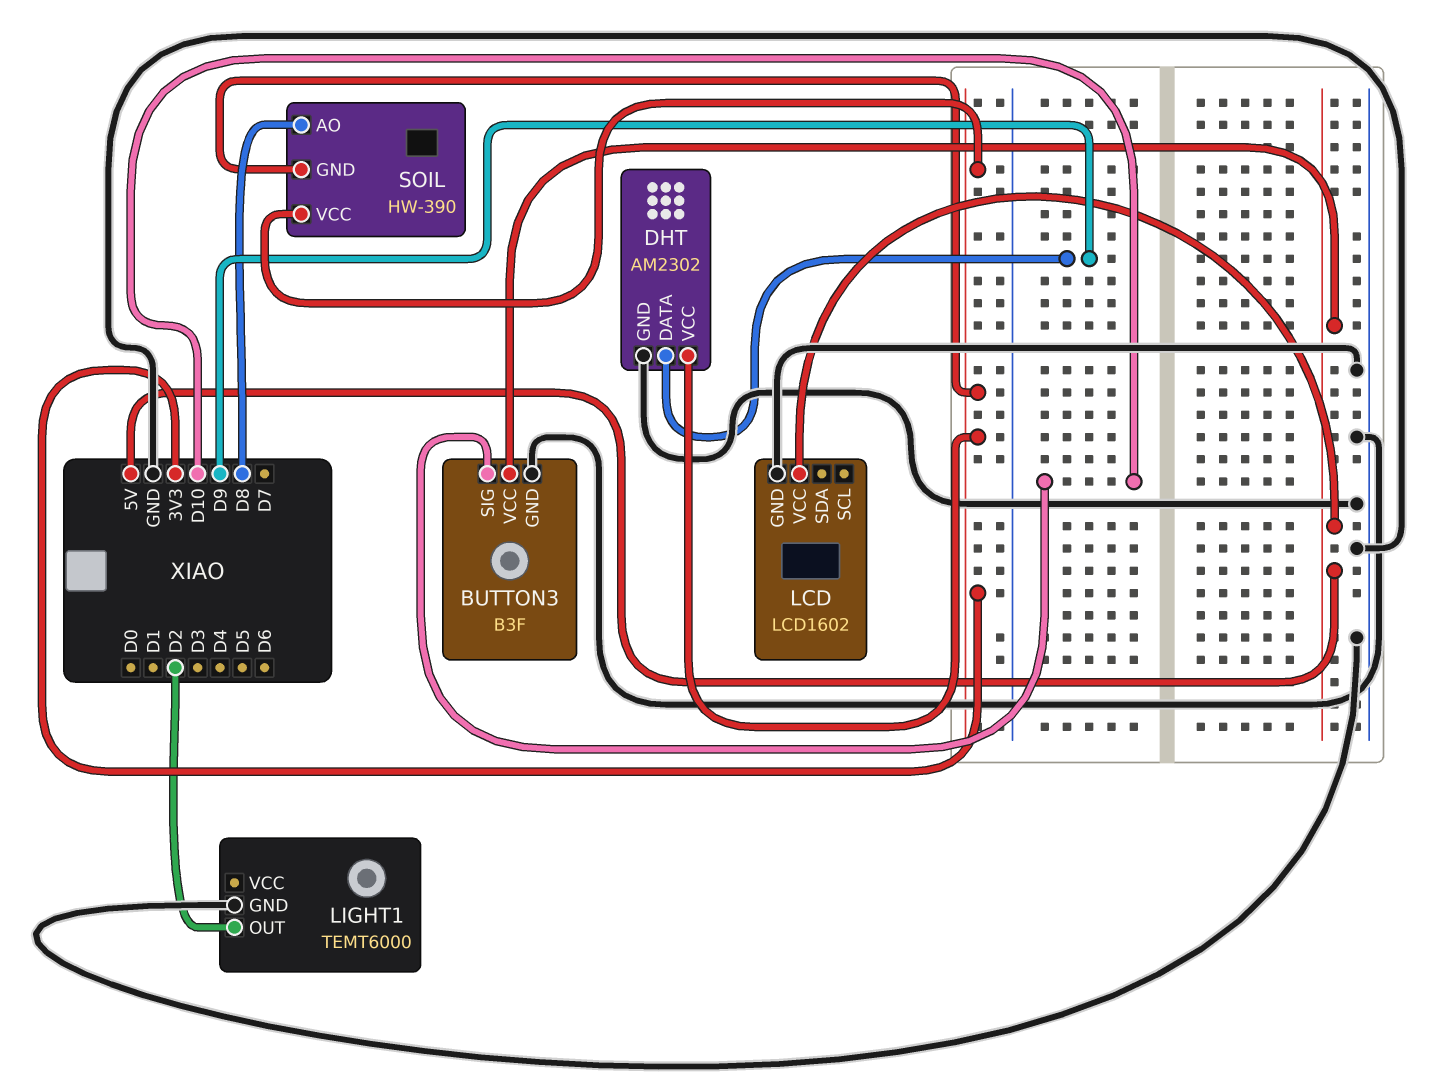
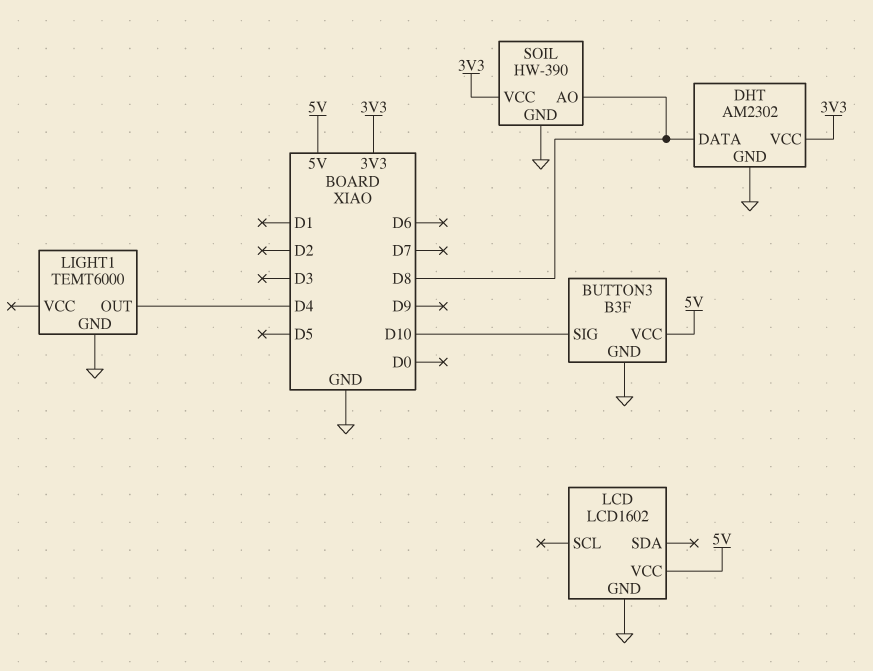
DHT pin DATA: D9 -> D8
LIGHT1 pin OUT: D2 -> D4
SOIL pin GND: 3V3 -> GND

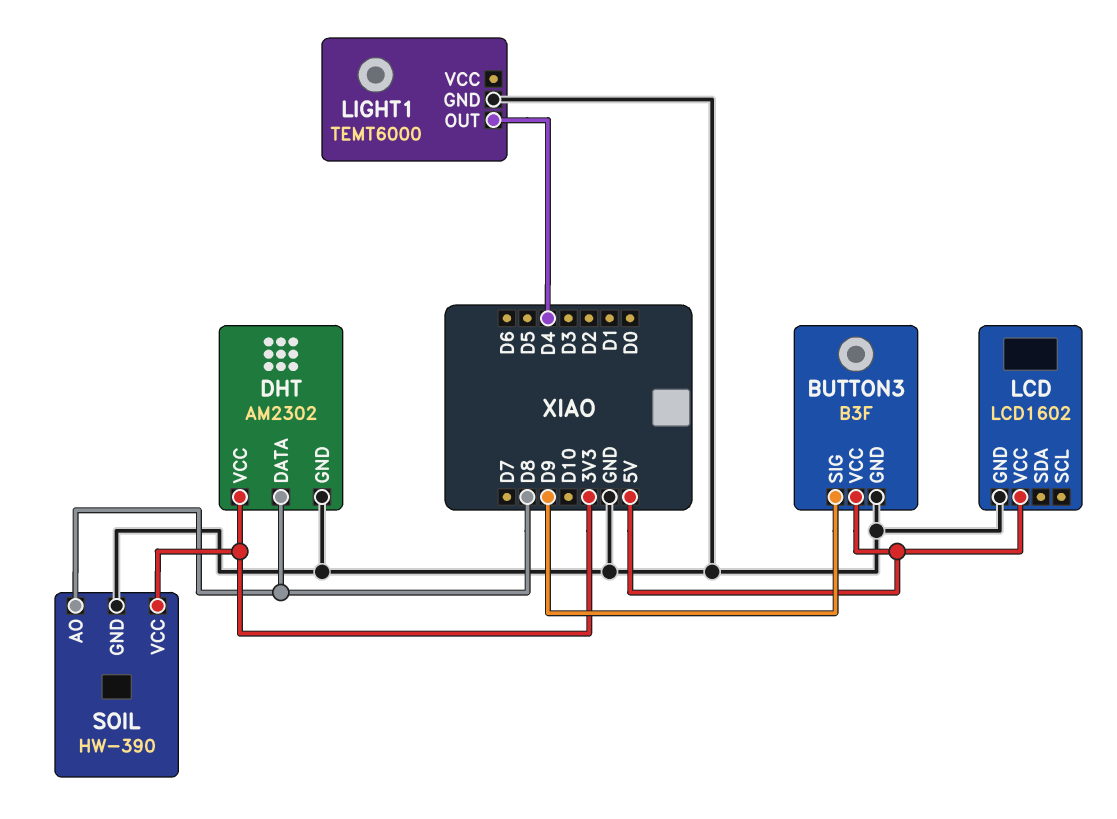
BUTTON3 pin SIG: D10 -> D9

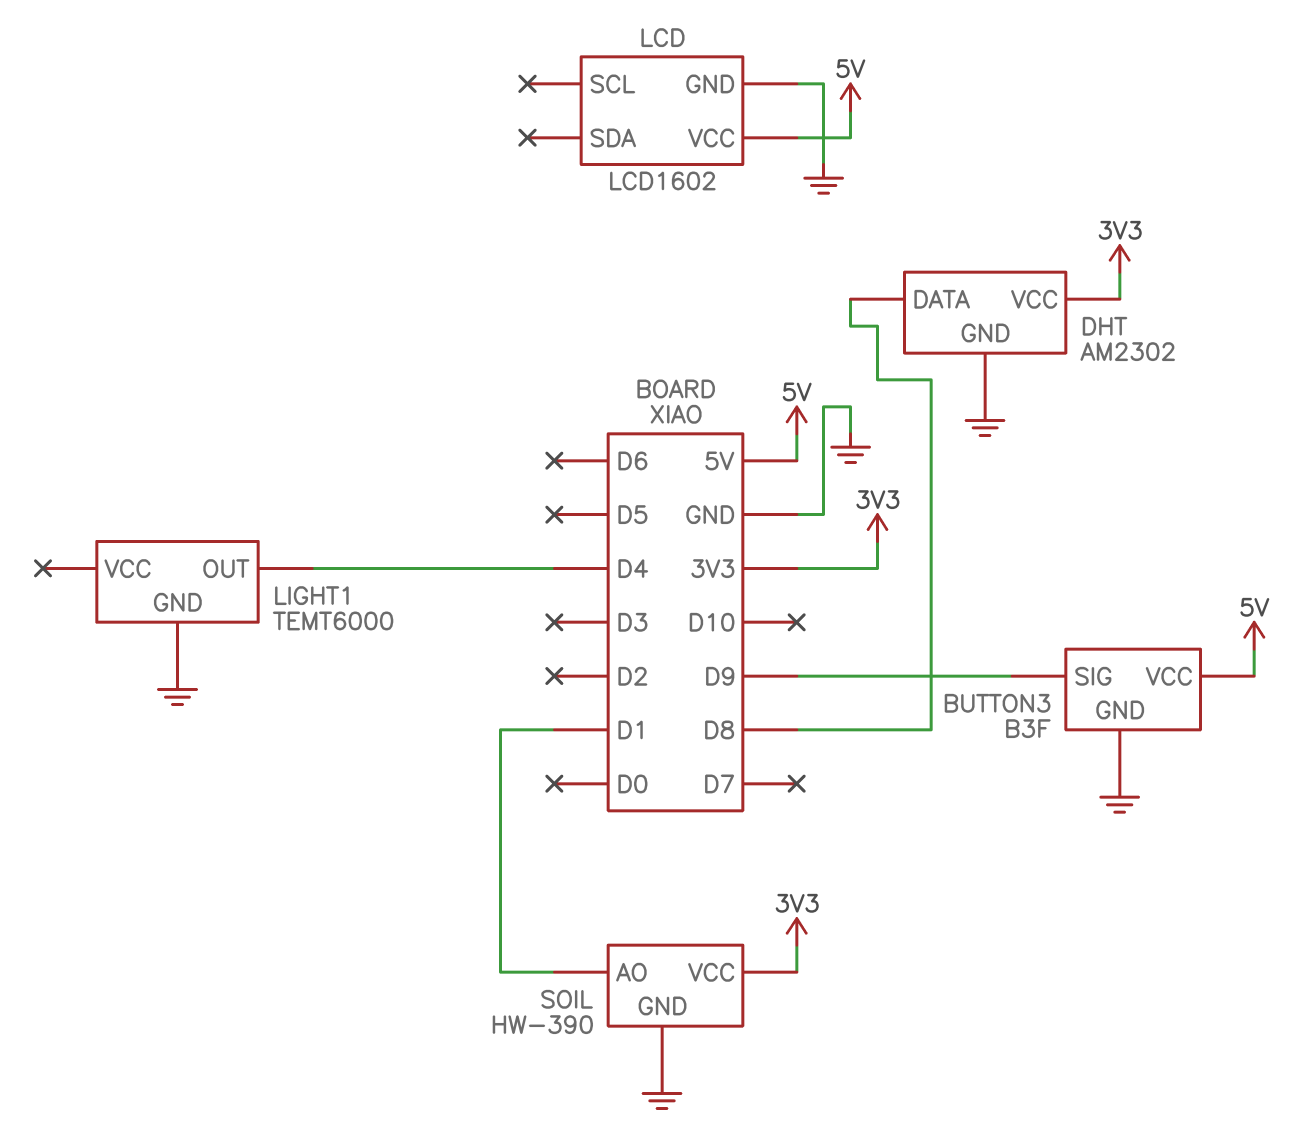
SOIL pin AO: D8 -> D1

